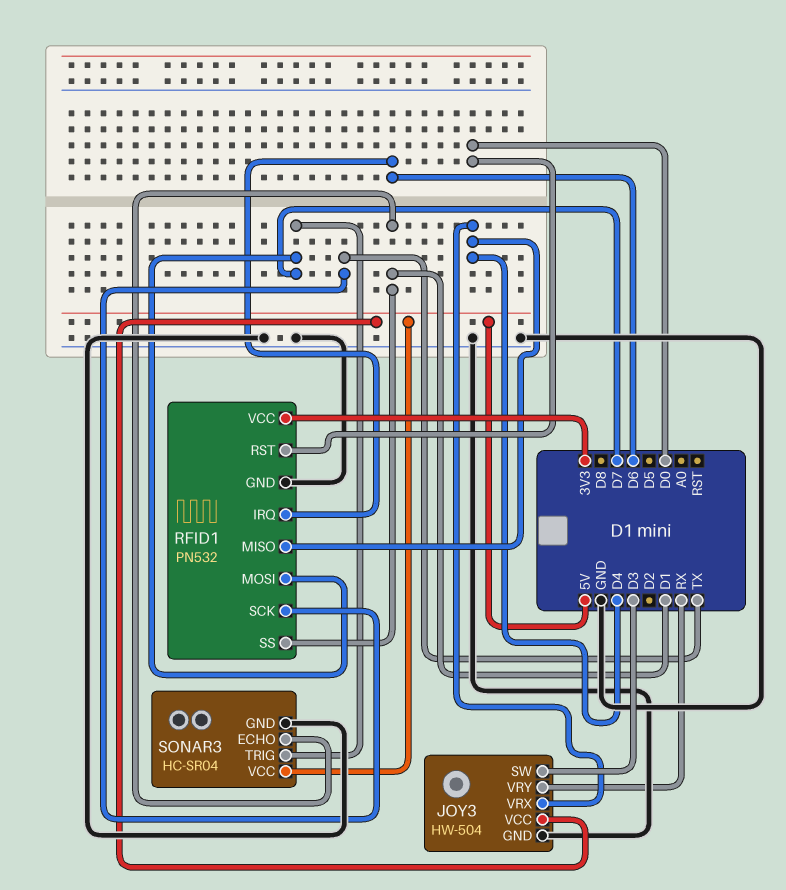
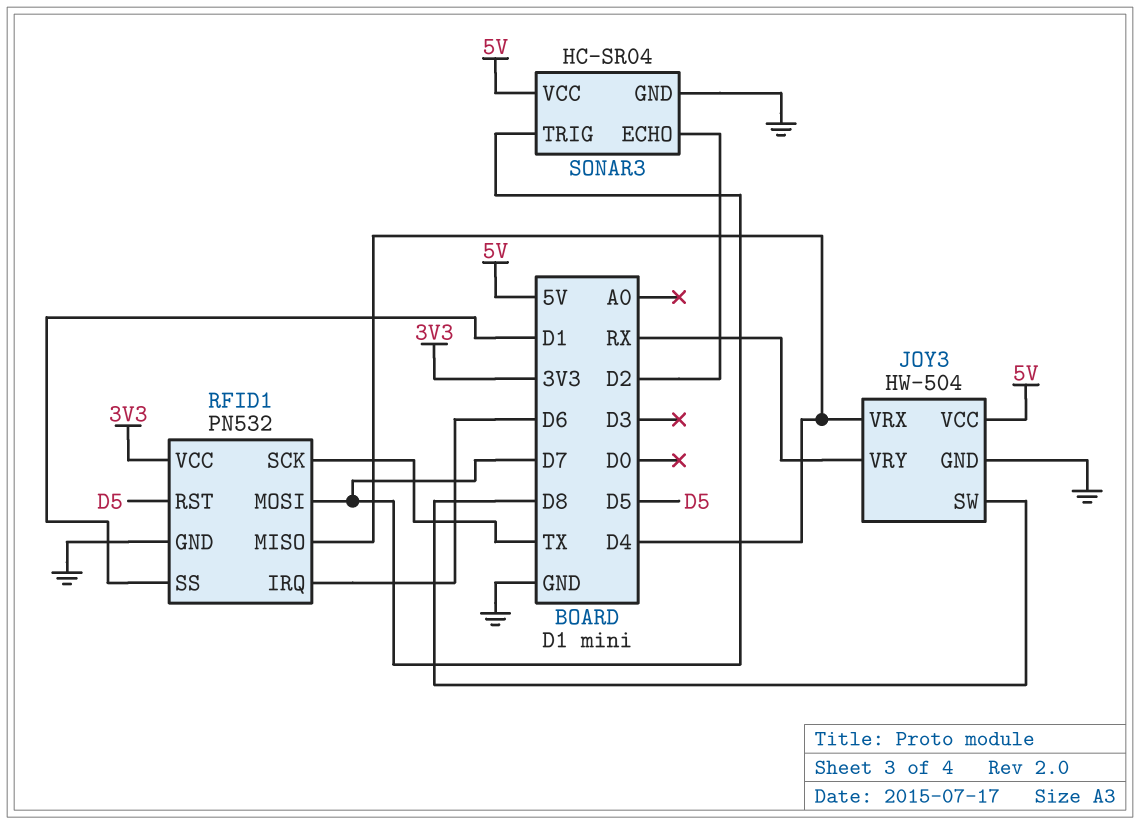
JOY3 pin SW: D3 -> D8
RFID1 pin RST: D0 -> D5
SONAR3 pin ECHO: D1 -> D2

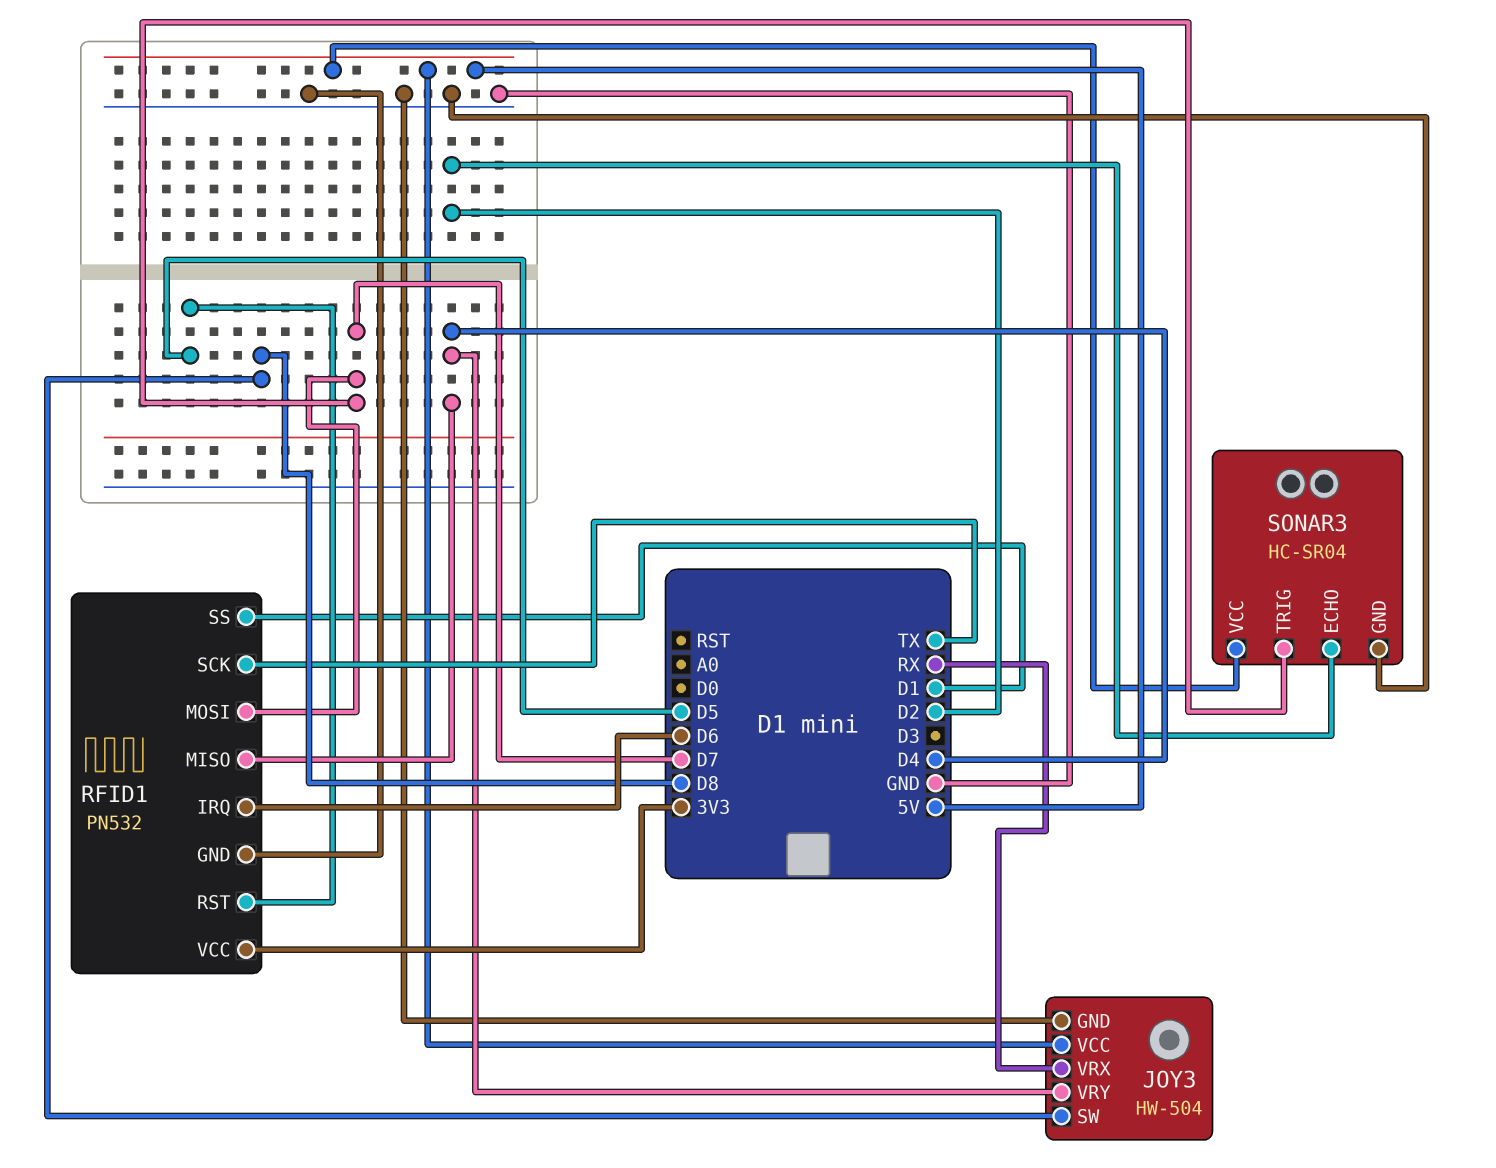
JOY3 pin VRX: D4 -> RX
JOY3 pin VRY: RX -> D4

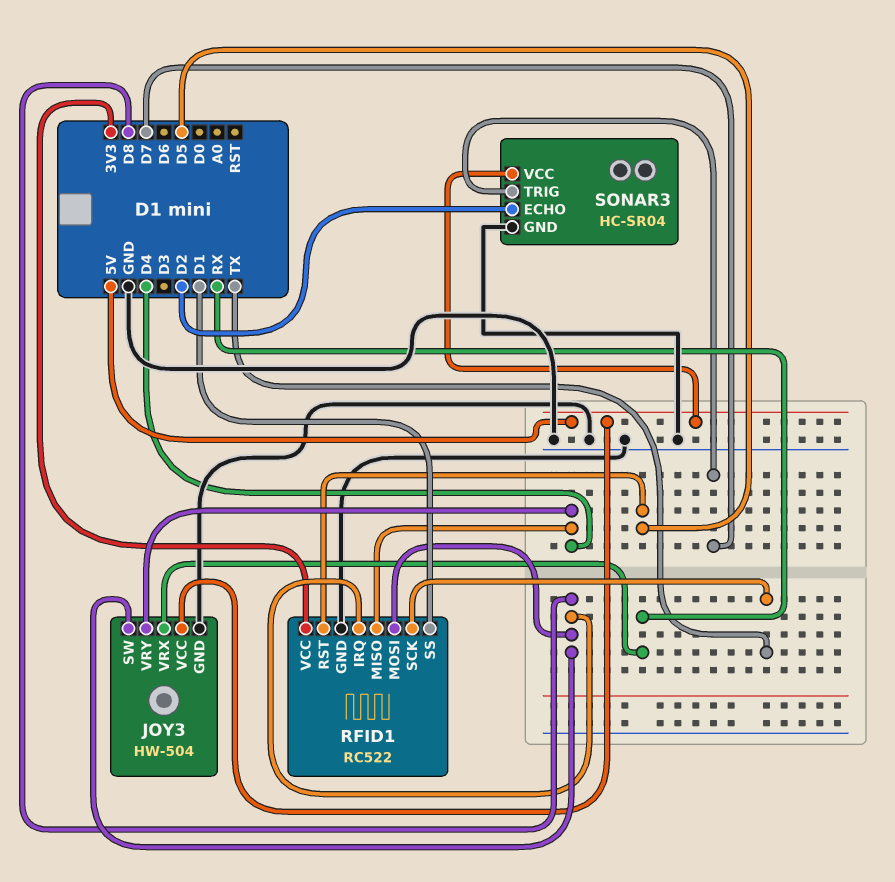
RFID1: PN532 -> RC522
RFID1 pin IRQ: D6 -> D8
RFID1 pin MOSI: D7 -> D8

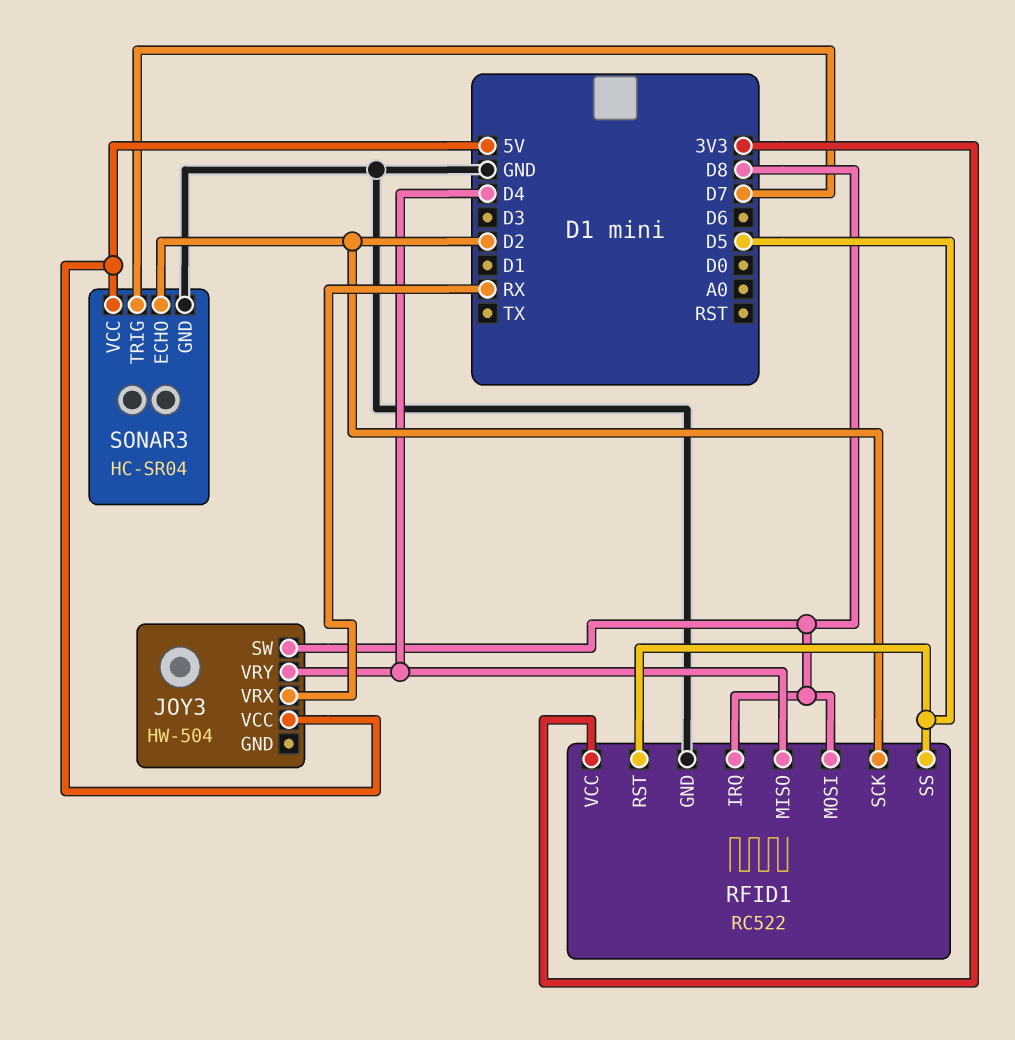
JOY3 pin GND: GND -> none
RFID1 pin SCK: TX -> D2
RFID1 pin SS: D1 -> D5

